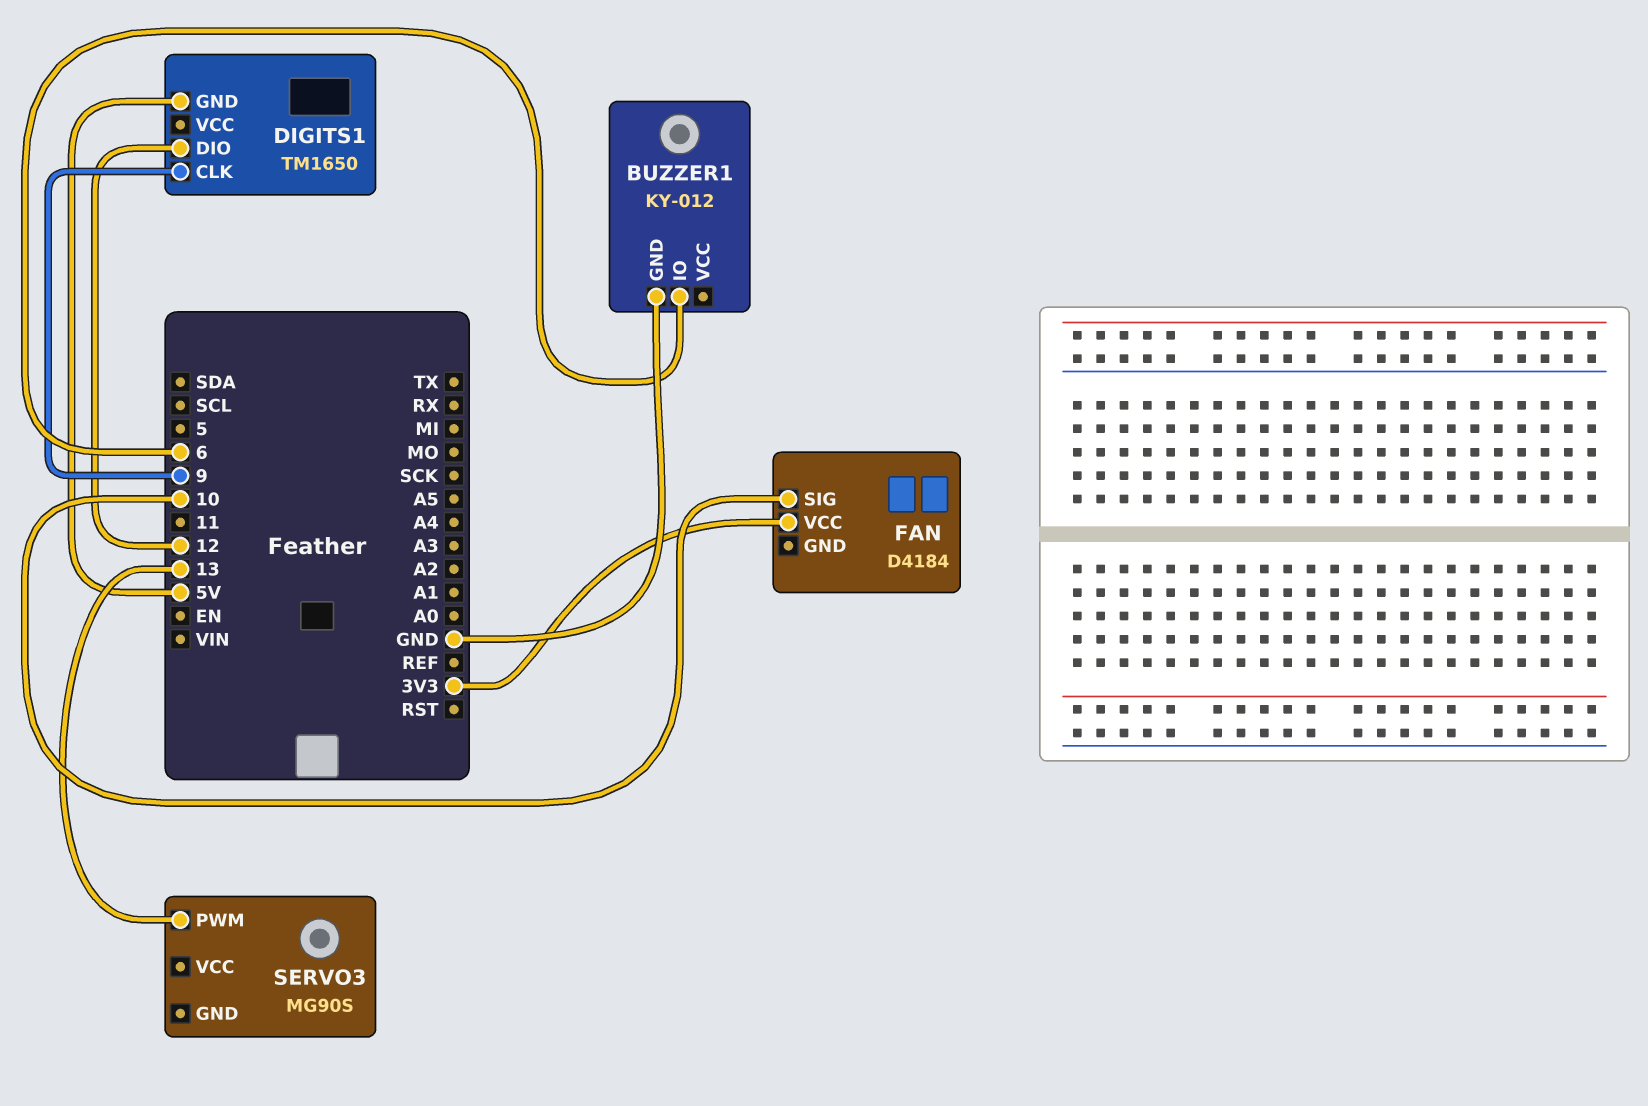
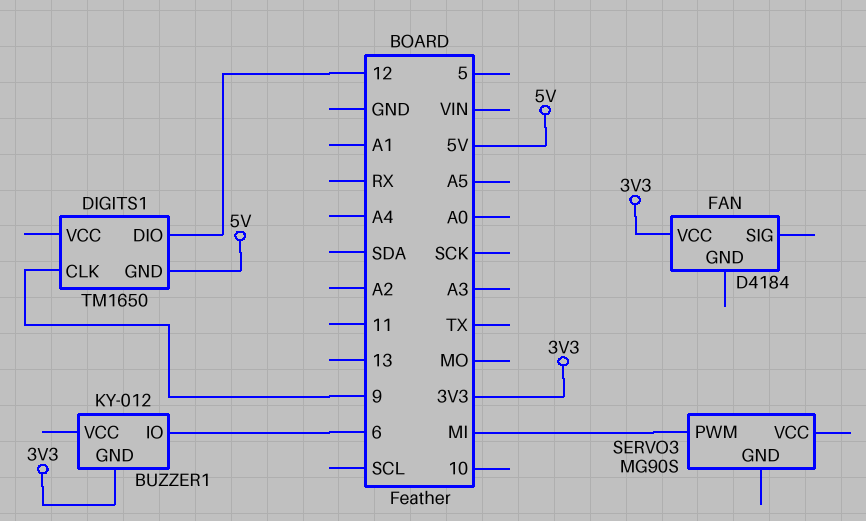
BUZZER1 pin GND: GND -> 3V3
FAN pin SIG: 10 -> none
SERVO3 pin PWM: 13 -> MI

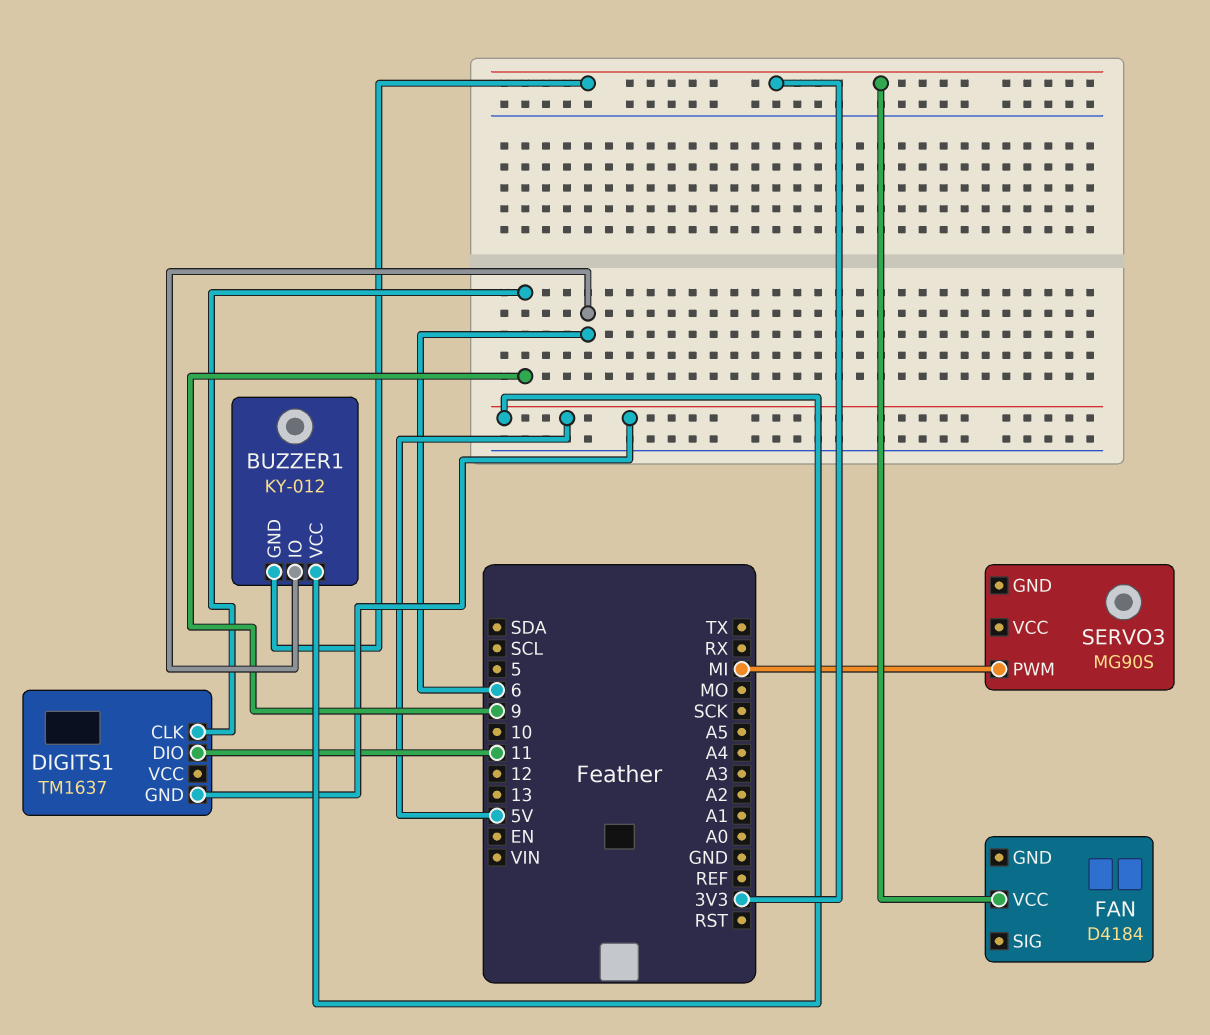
BUZZER1 pin VCC: none -> 5V
DIGITS1: TM1650 -> TM1637
DIGITS1 pin DIO: 12 -> 11

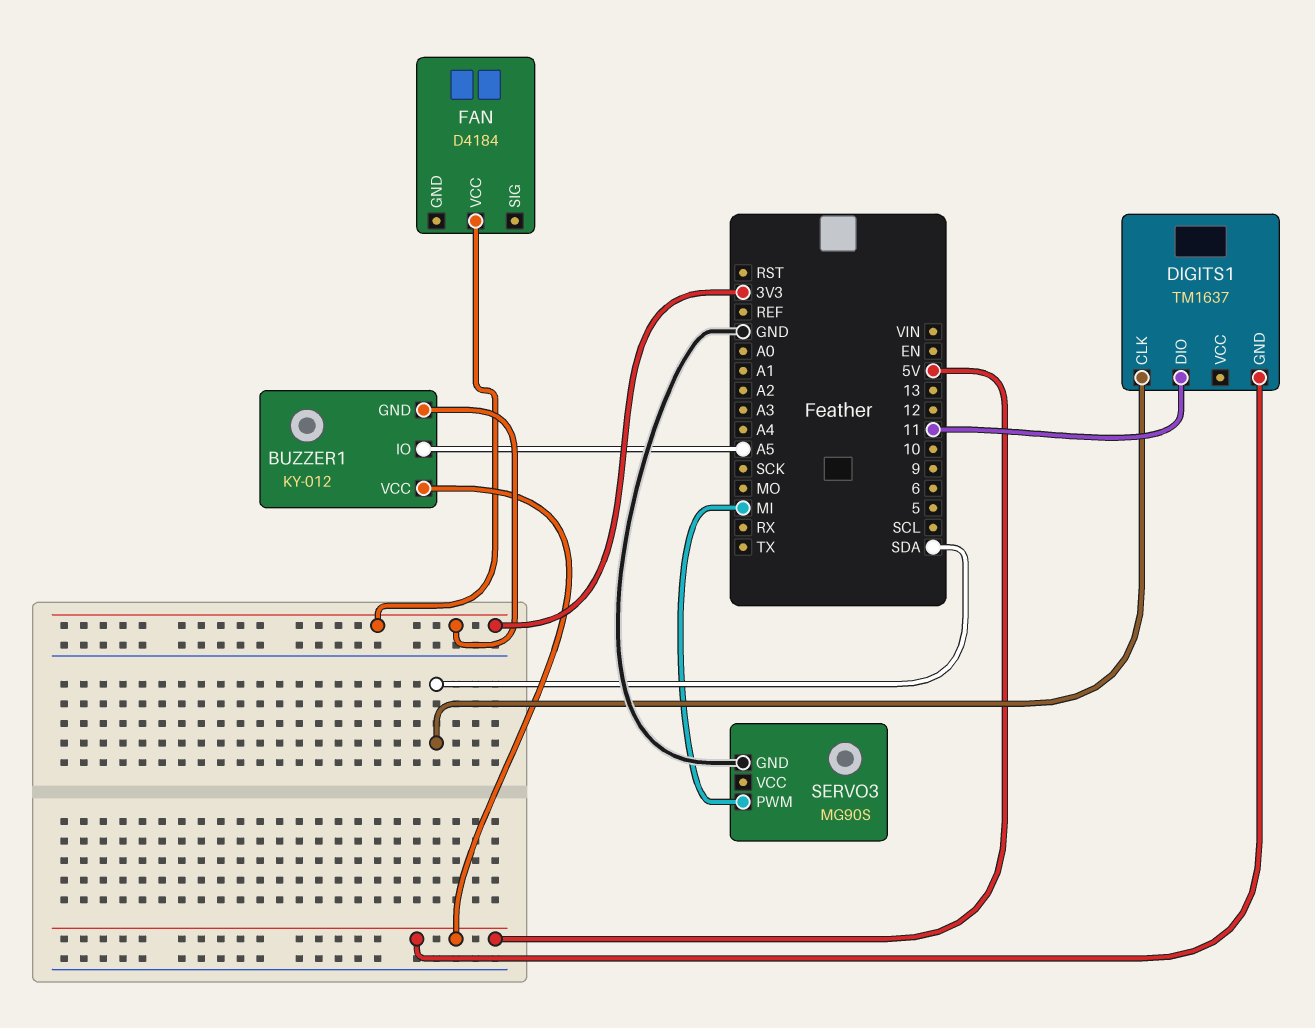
BUZZER1 pin IO: 6 -> A5
DIGITS1 pin CLK: 9 -> SDA
SERVO3 pin GND: none -> GND

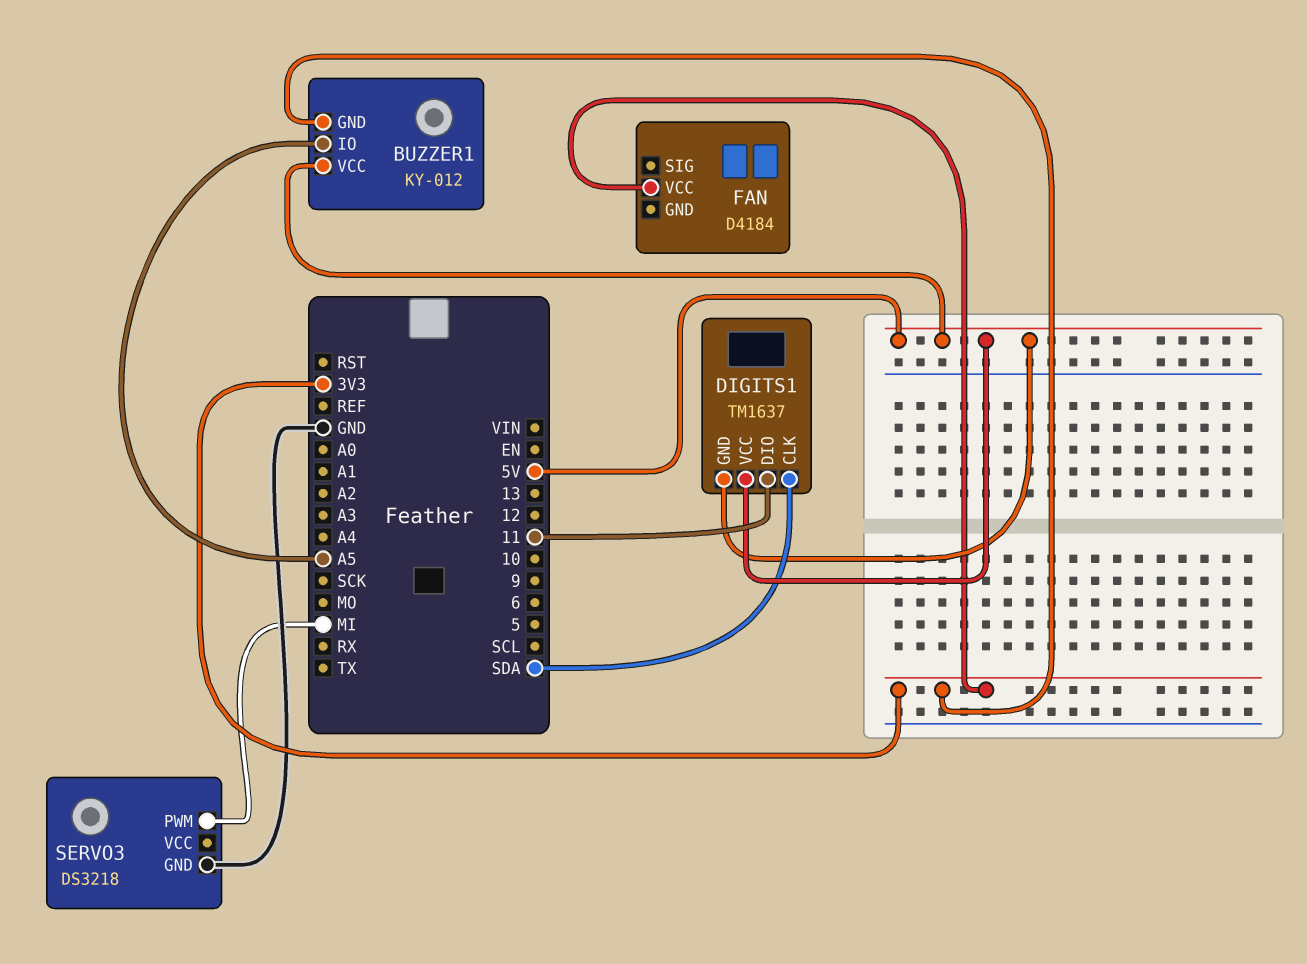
DIGITS1 pin VCC: none -> 5V
SERVO3: MG90S -> DS3218

